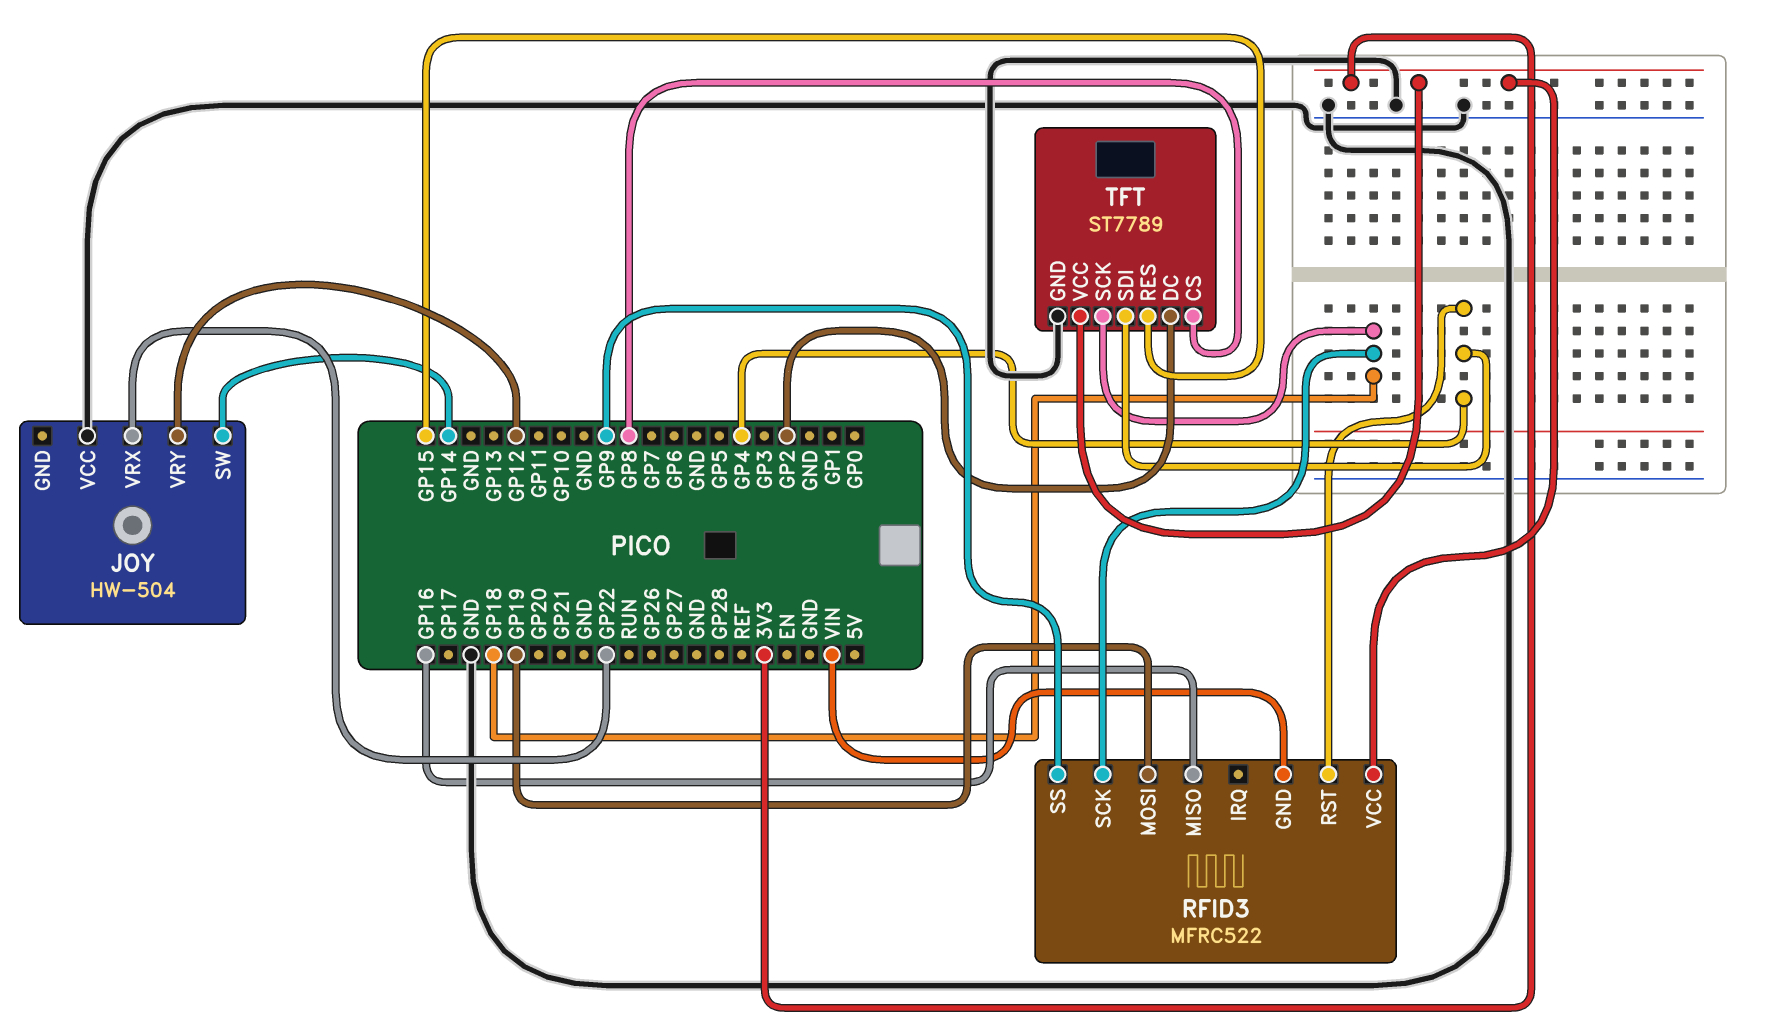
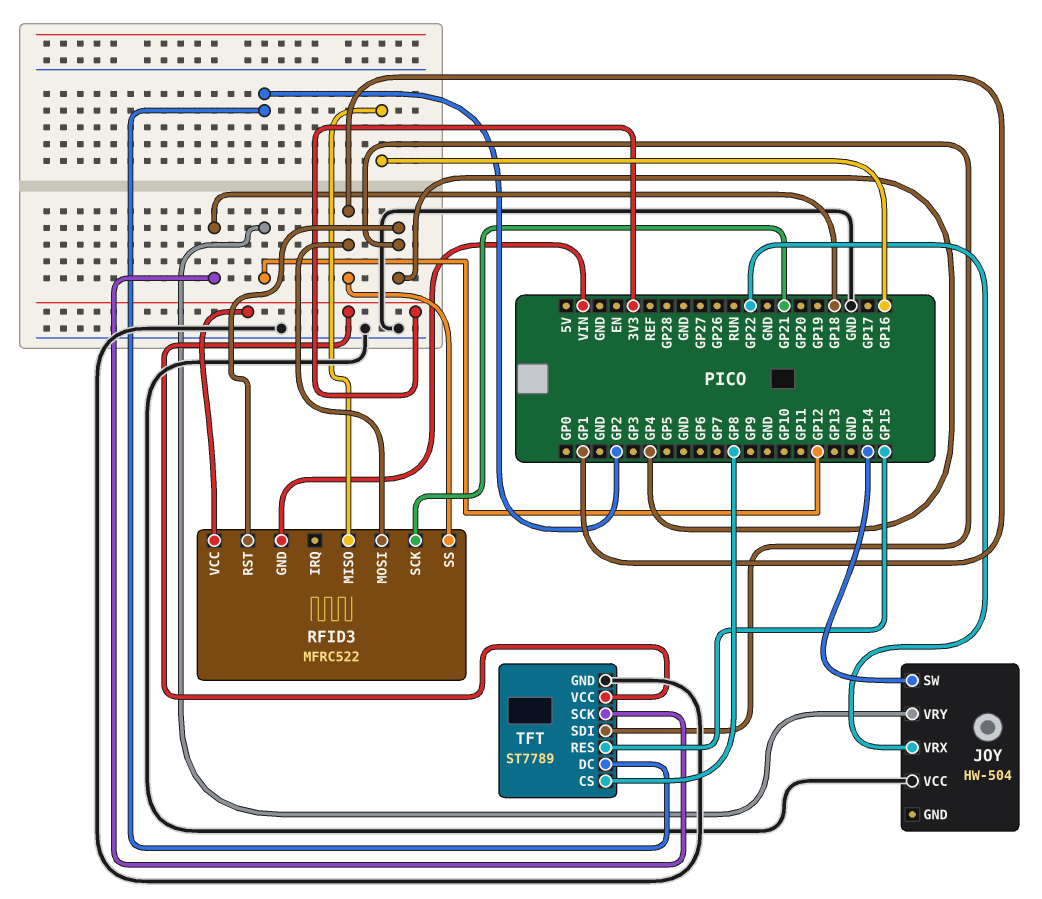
RFID3 pin MOSI: GP19 -> GP1
RFID3 pin SCK: GP18 -> GP21
RFID3 pin SS: GP9 -> GP1

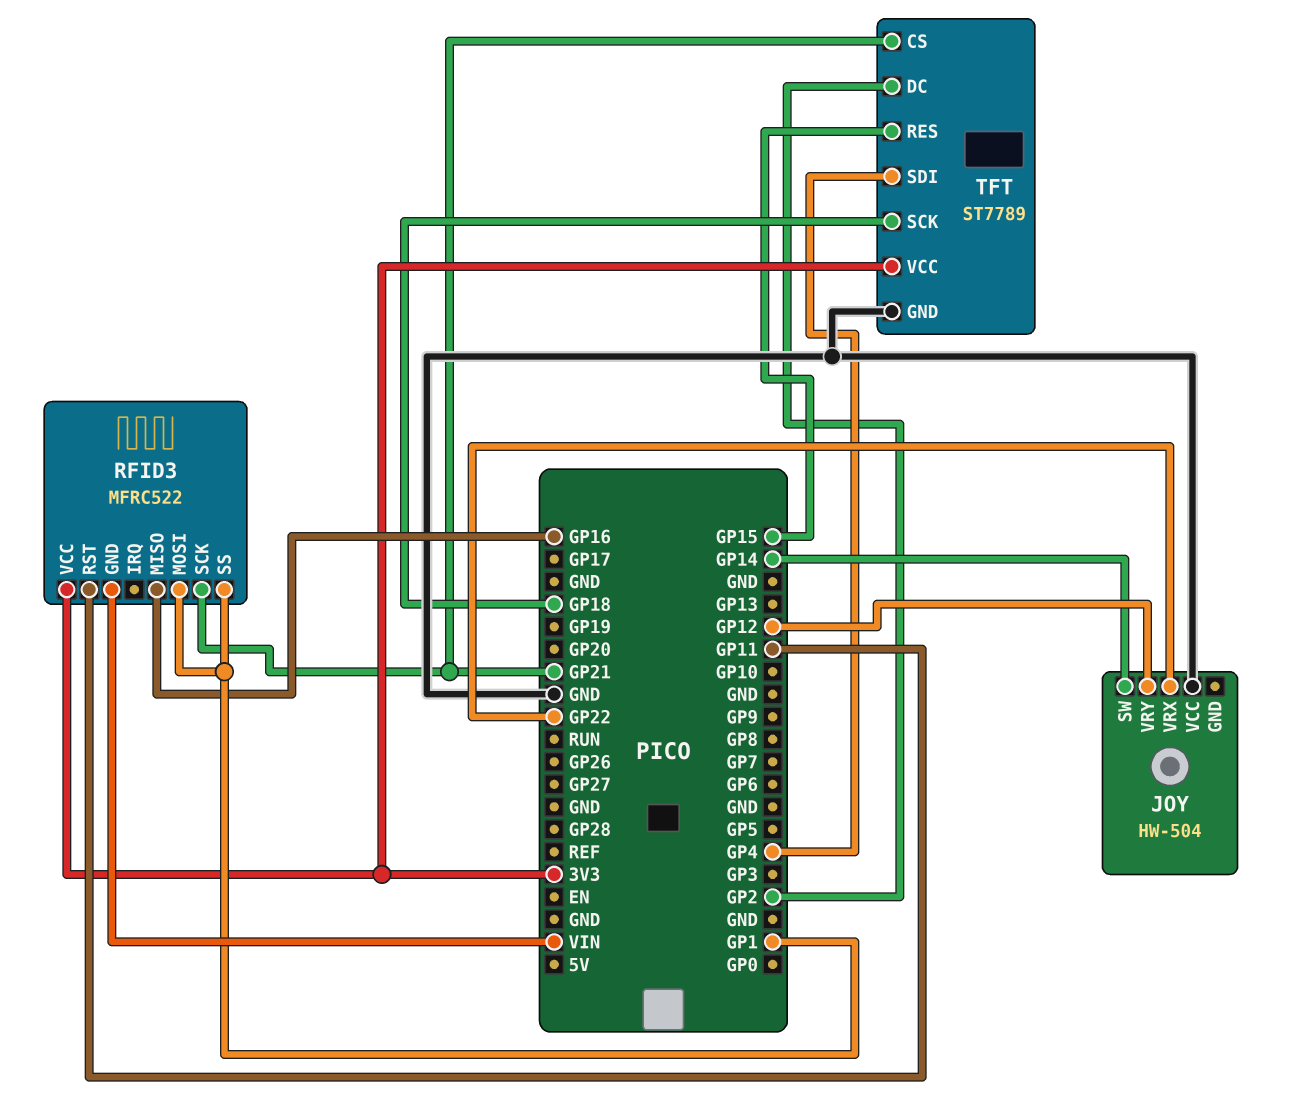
RFID3 pin RST: GP4 -> GP11
TFT pin CS: GP8 -> GP21

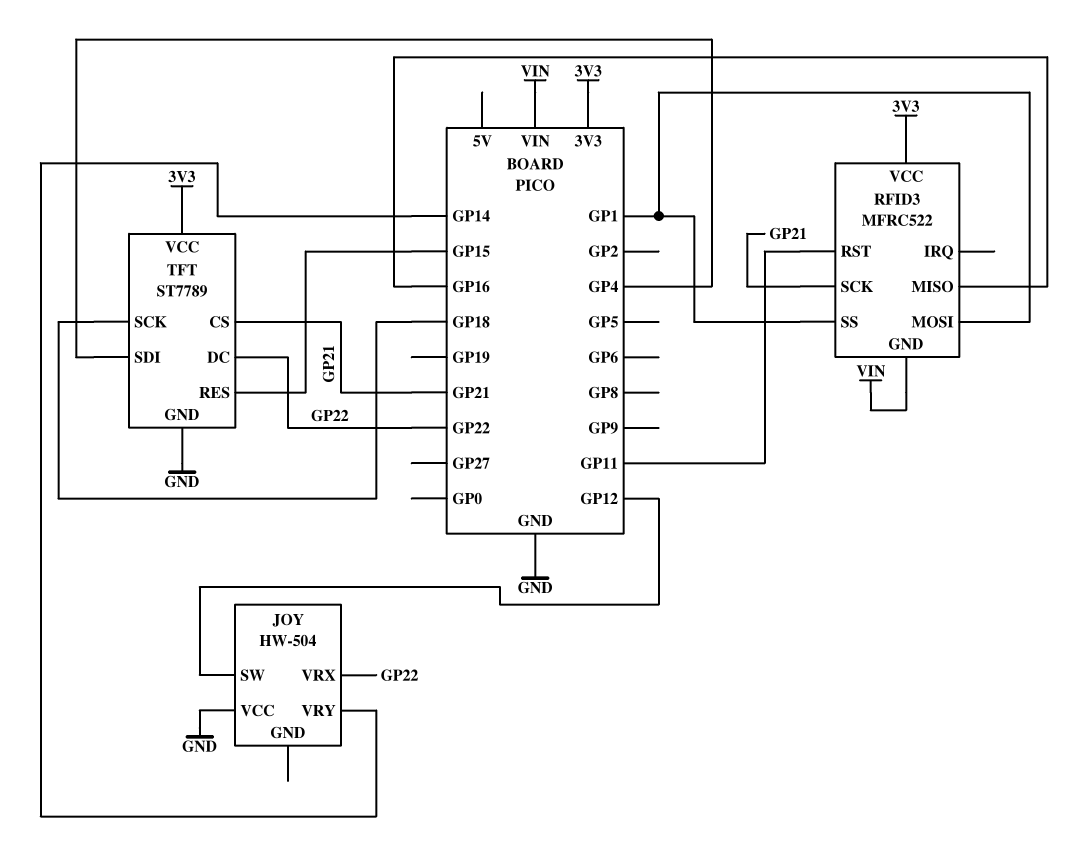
JOY pin SW: GP14 -> GP12
JOY pin VRY: GP12 -> GP14
TFT pin DC: GP2 -> GP22

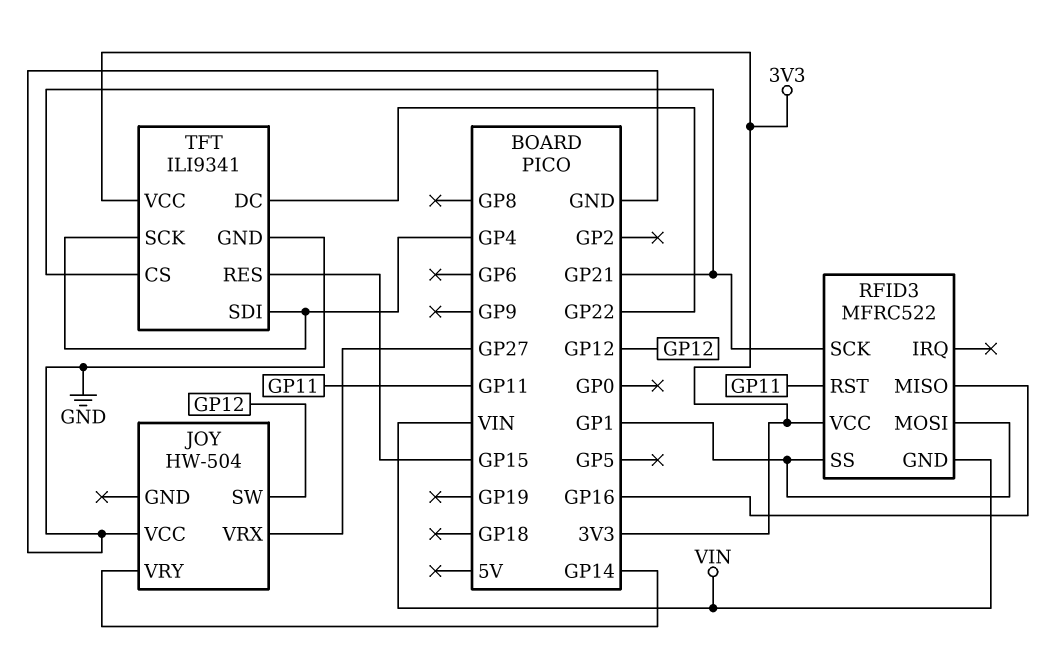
JOY pin VRX: GP22 -> GP27
TFT: ST7789 -> ILI9341
TFT pin SCK: GP18 -> GP4

